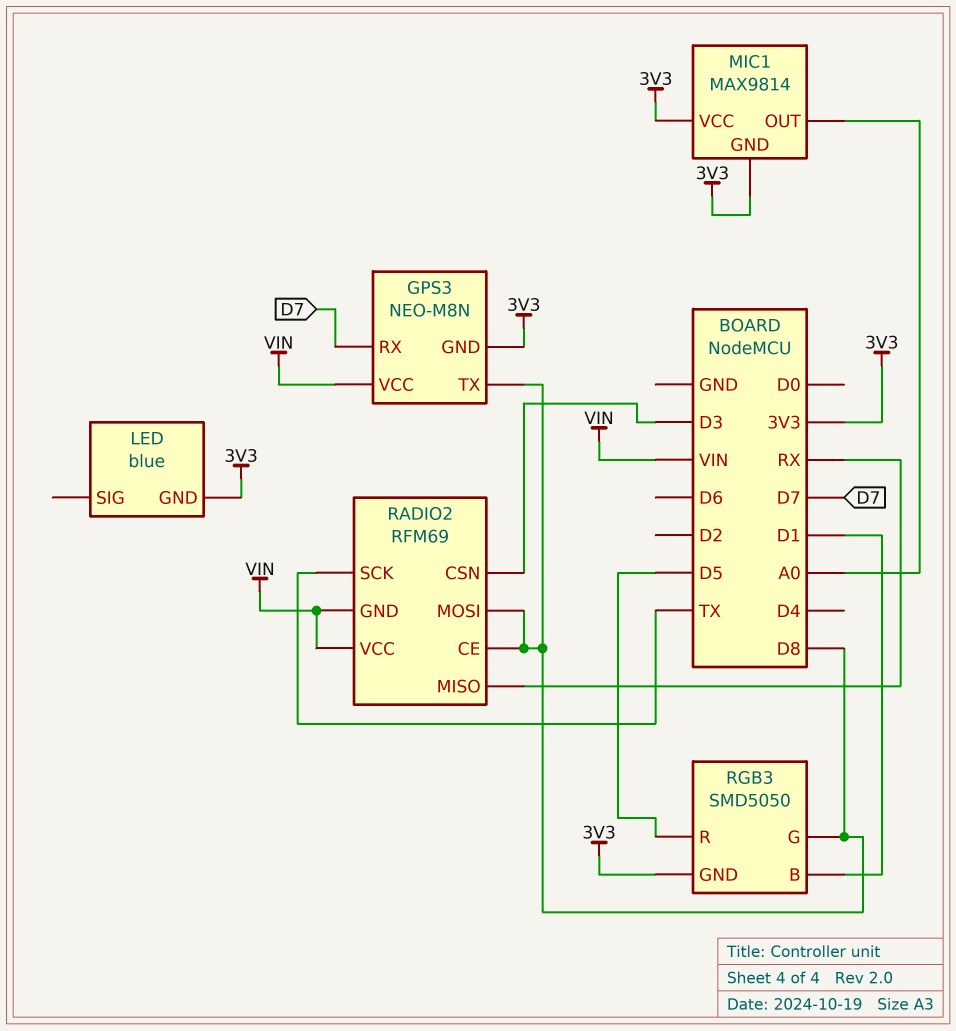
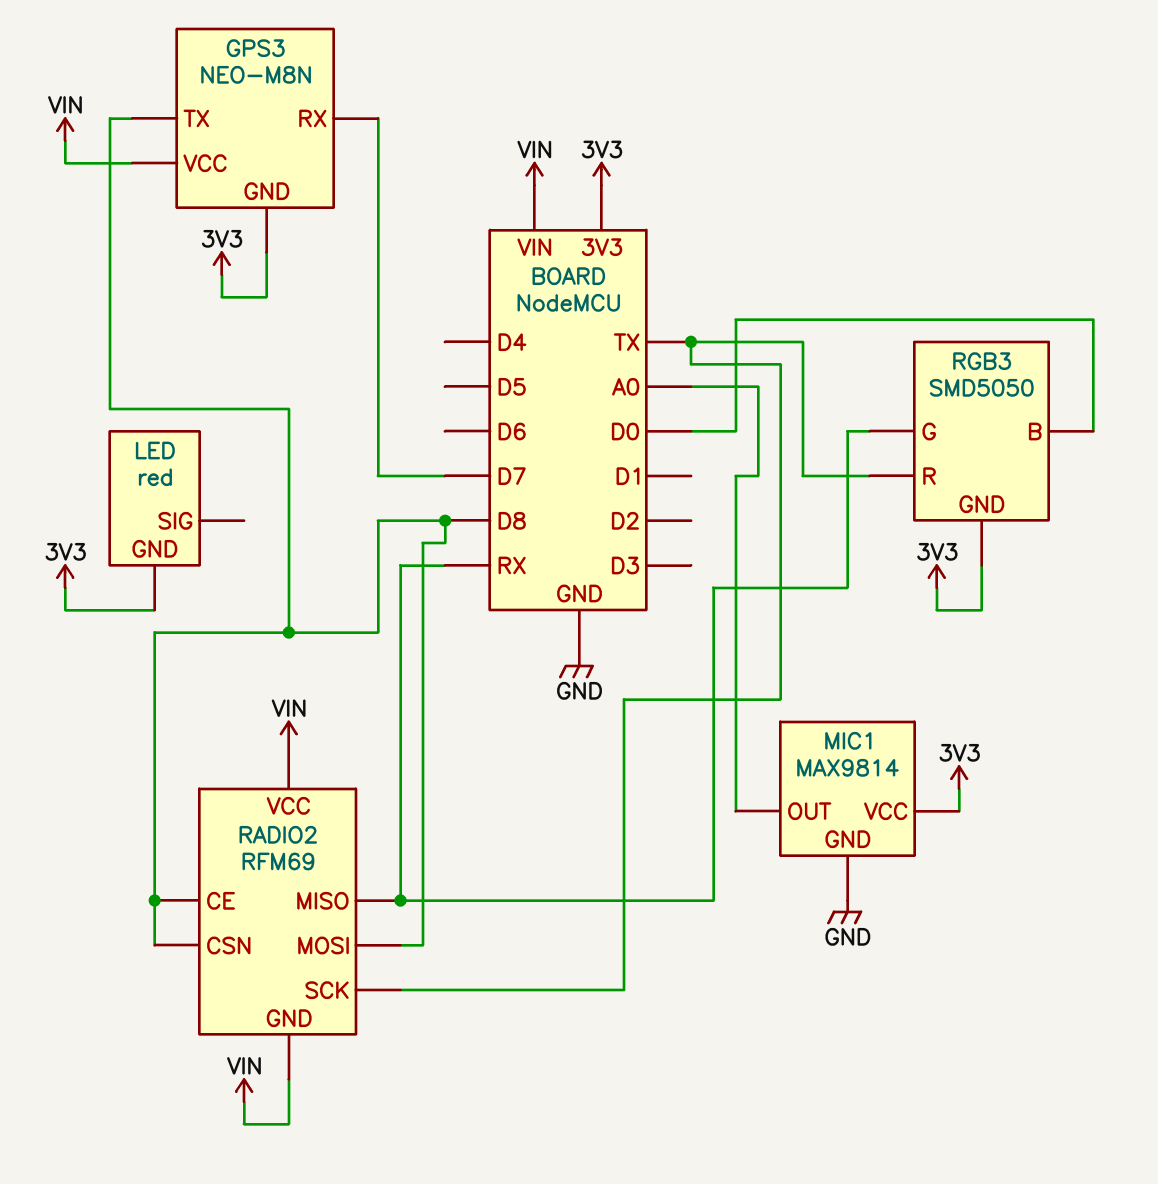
LED: blue -> red
MIC1 pin GND: 3V3 -> GND
RADIO2 pin CSN: D3 -> D8
RGB3 pin B: D1 -> D0
RGB3 pin G: D8 -> RX
RGB3 pin R: D5 -> TX

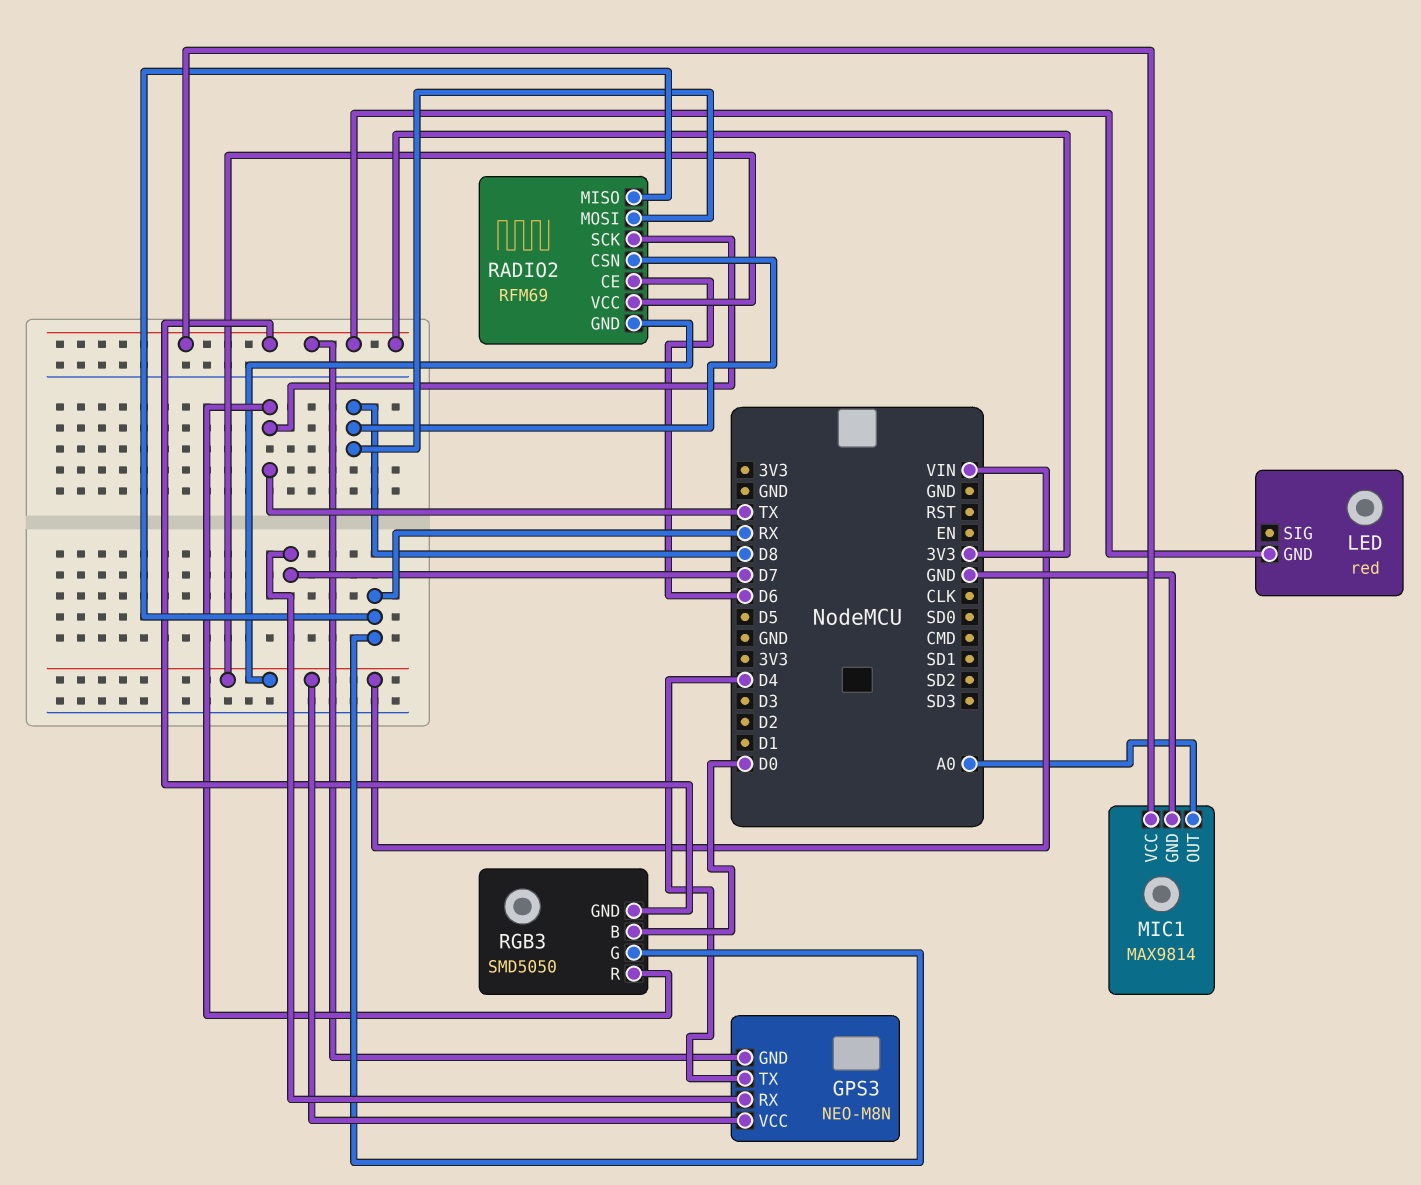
GPS3 pin TX: D8 -> D4
RADIO2 pin CE: D8 -> D6

